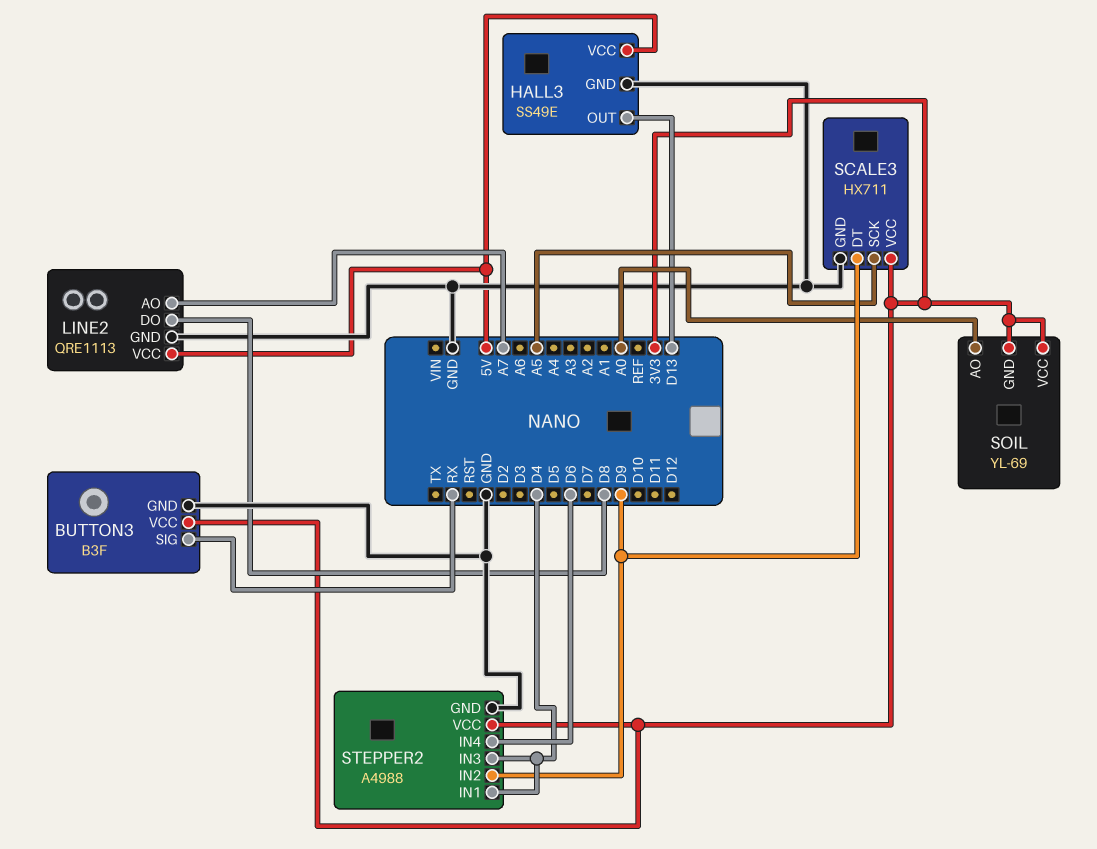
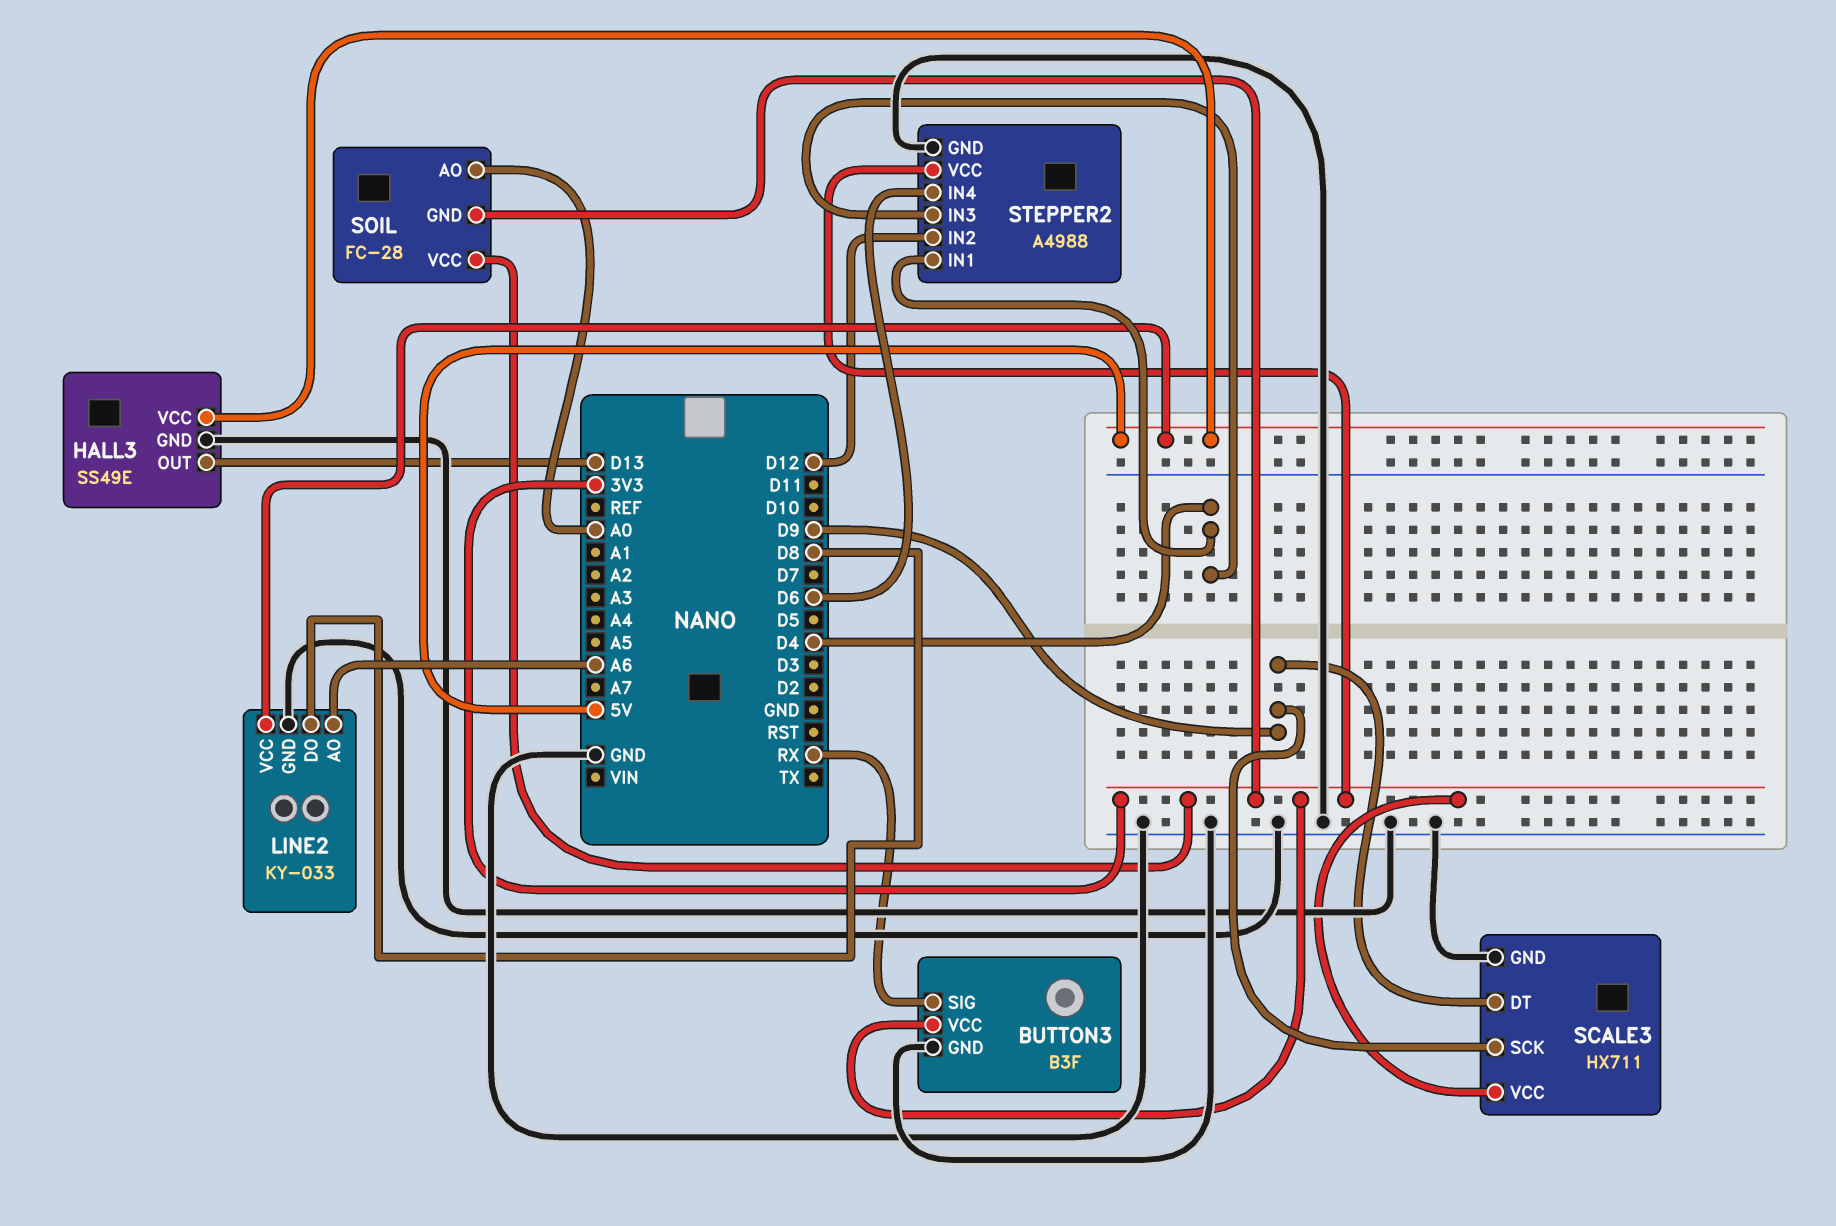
LINE2: QRE1113 -> KY-033
LINE2 pin AO: A7 -> A6
SCALE3 pin SCK: A5 -> D9
SOIL: YL-69 -> FC-28
STEPPER2 pin IN2: D9 -> D12

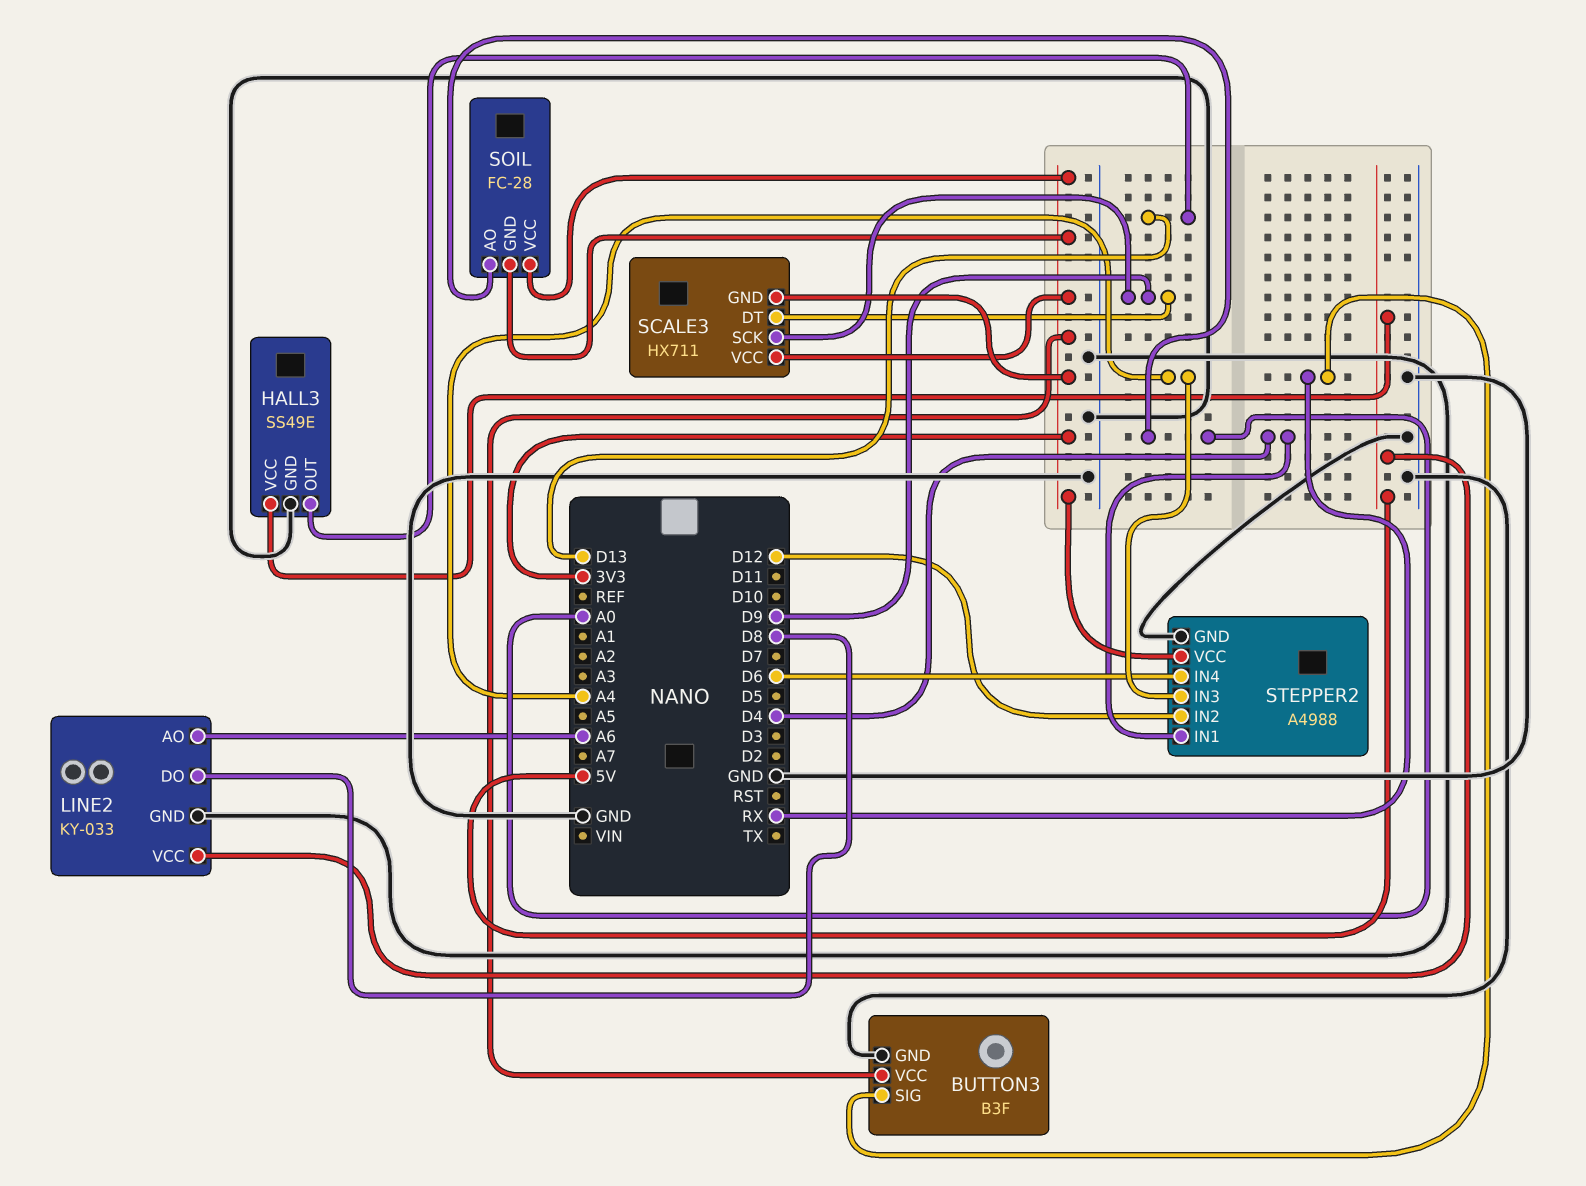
SCALE3 pin GND: GND -> 3V3
STEPPER2 pin IN3: D4 -> A4

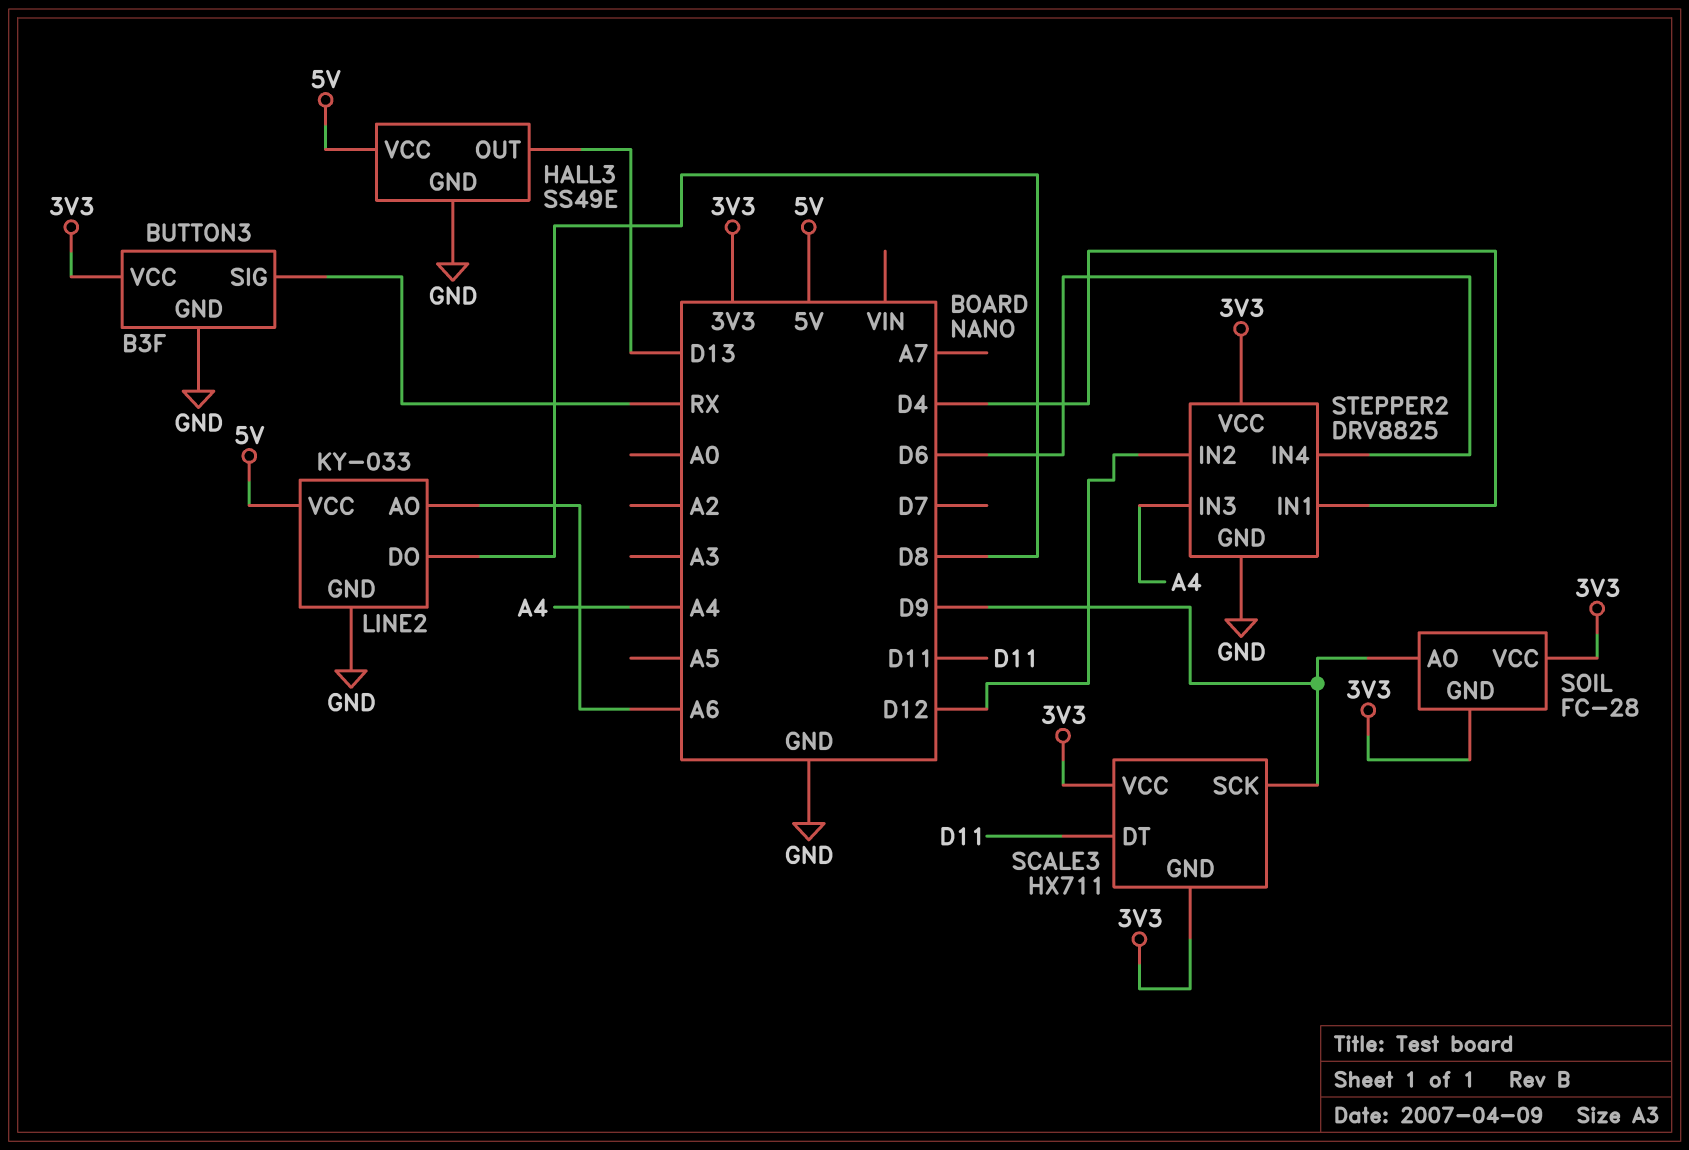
SCALE3 pin DT: D9 -> D11
SOIL pin AO: A0 -> D9
STEPPER2: A4988 -> DRV8825

